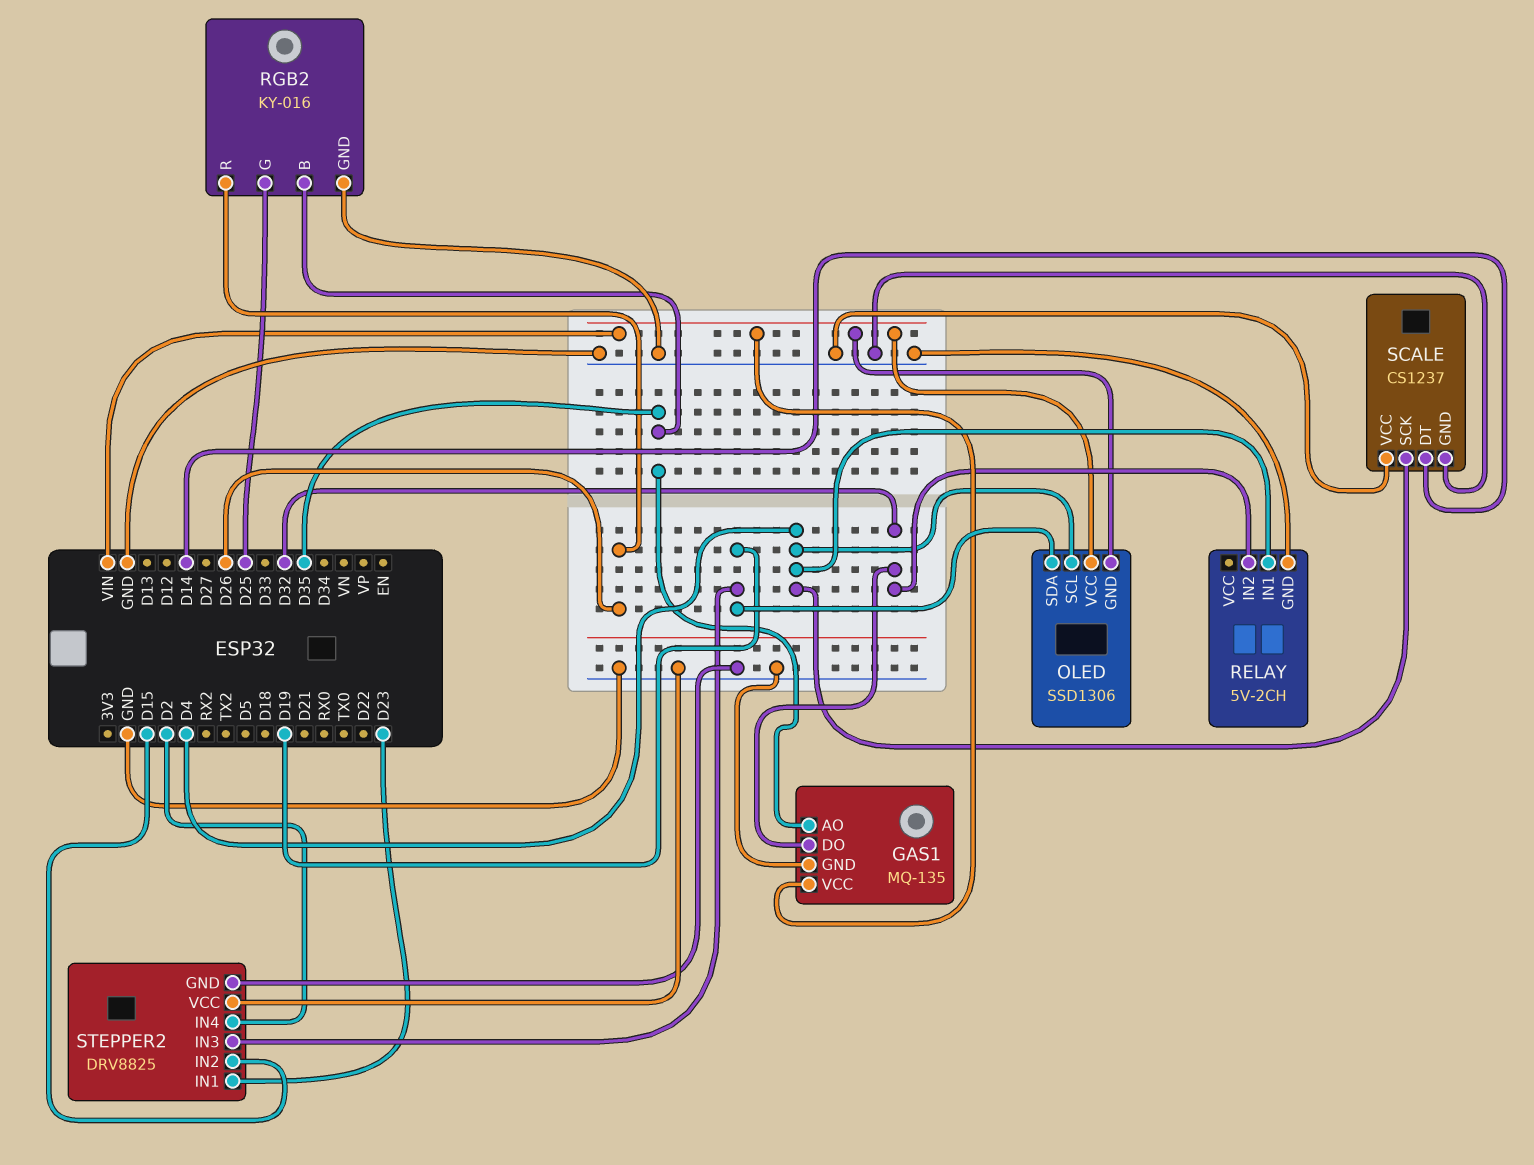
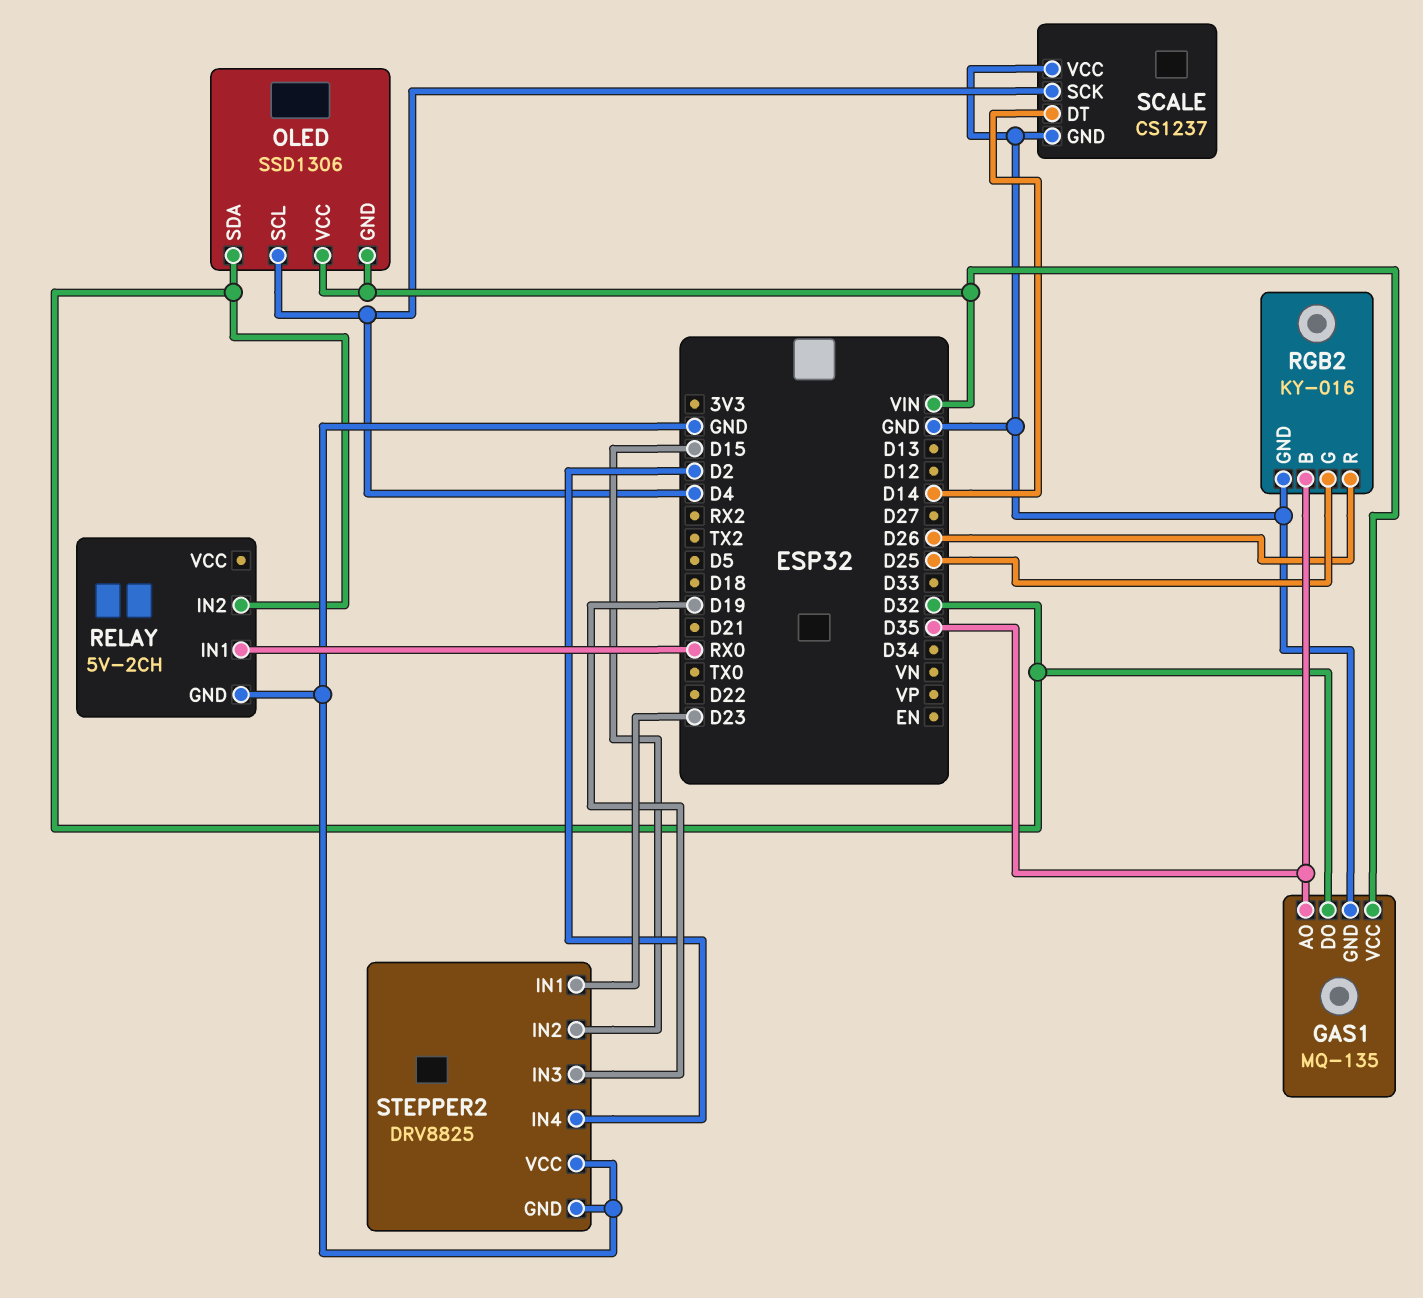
OLED pin SDA: D19 -> D32
RELAY pin IN1: D4 -> RX0

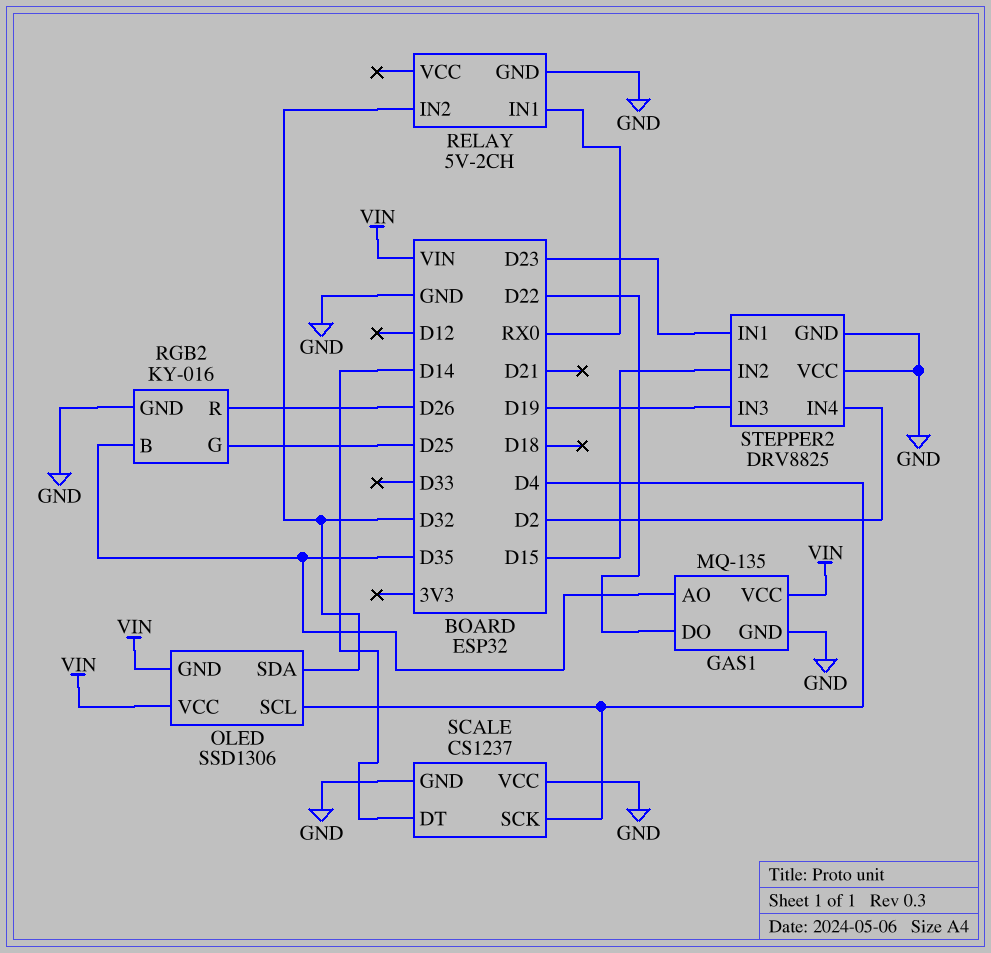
GAS1 pin DO: D32 -> D22

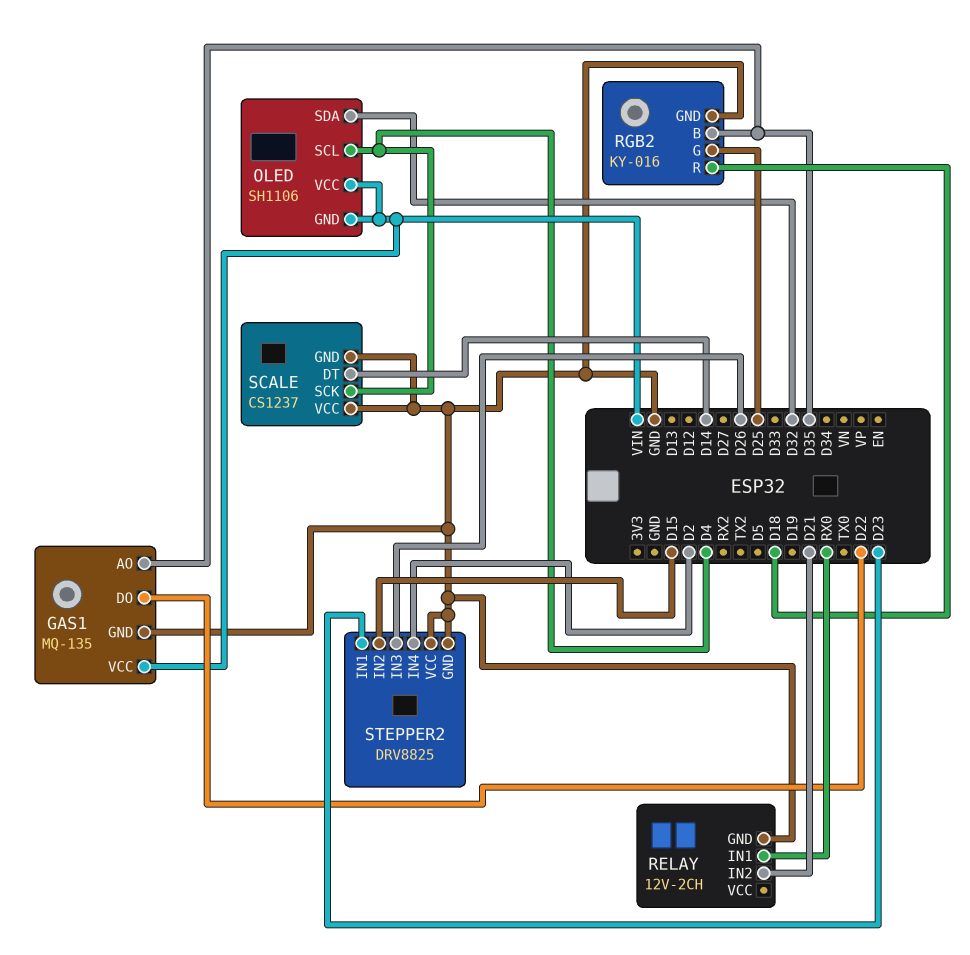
OLED: SSD1306 -> SH1106
RELAY: 5V-2CH -> 12V-2CH
RELAY pin IN2: D32 -> D21
RGB2 pin R: D26 -> D18
STEPPER2 pin IN3: D19 -> D26

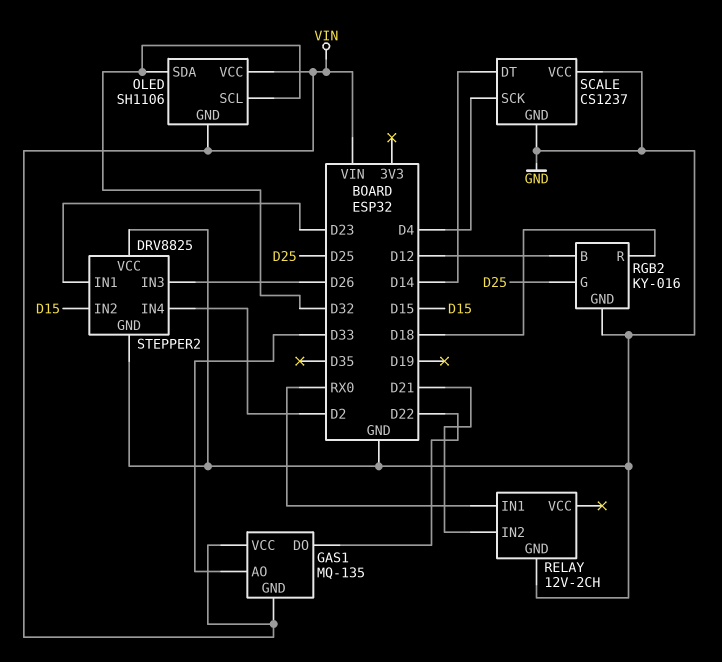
GAS1 pin AO: D35 -> D33
GAS1 pin GND: GND -> VIN
OLED pin SCL: D4 -> D32
RGB2 pin B: D35 -> D12

